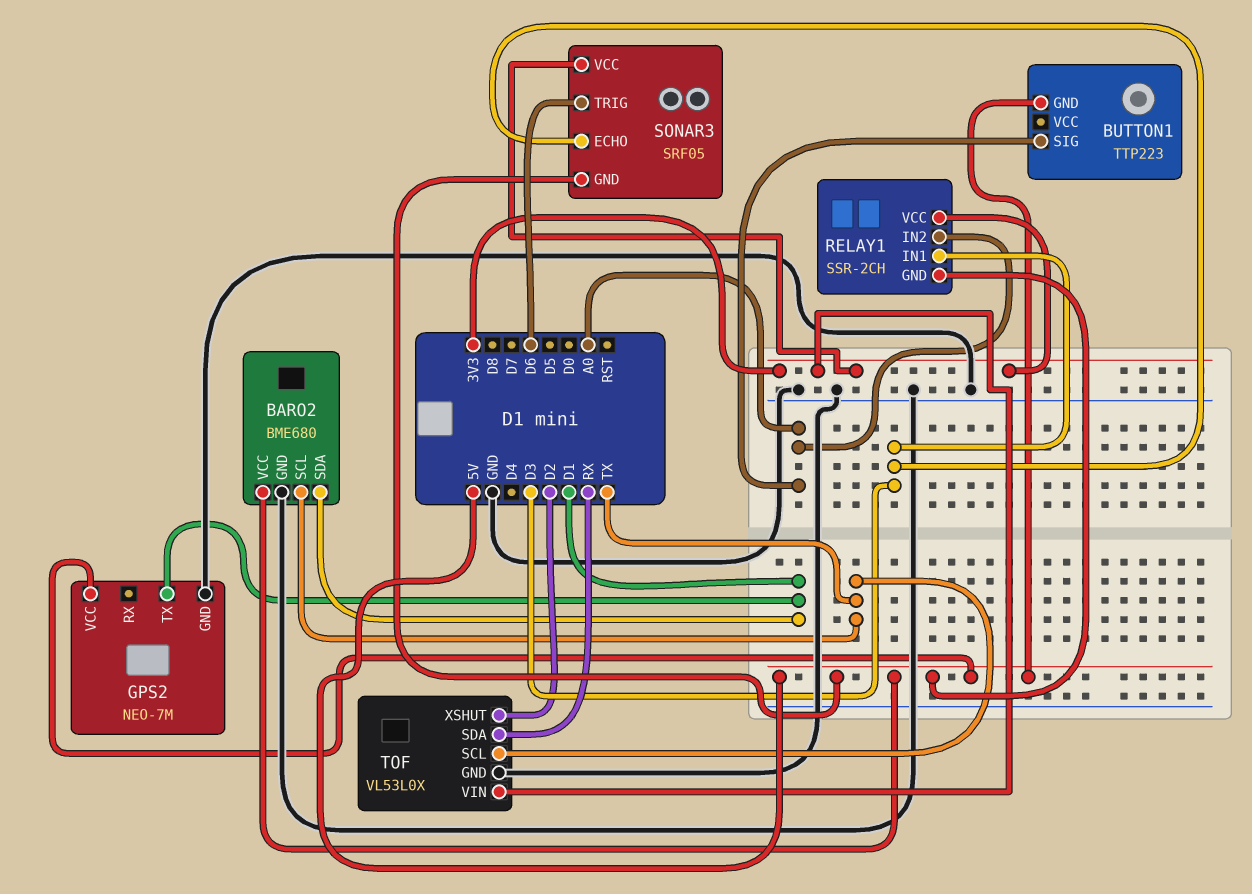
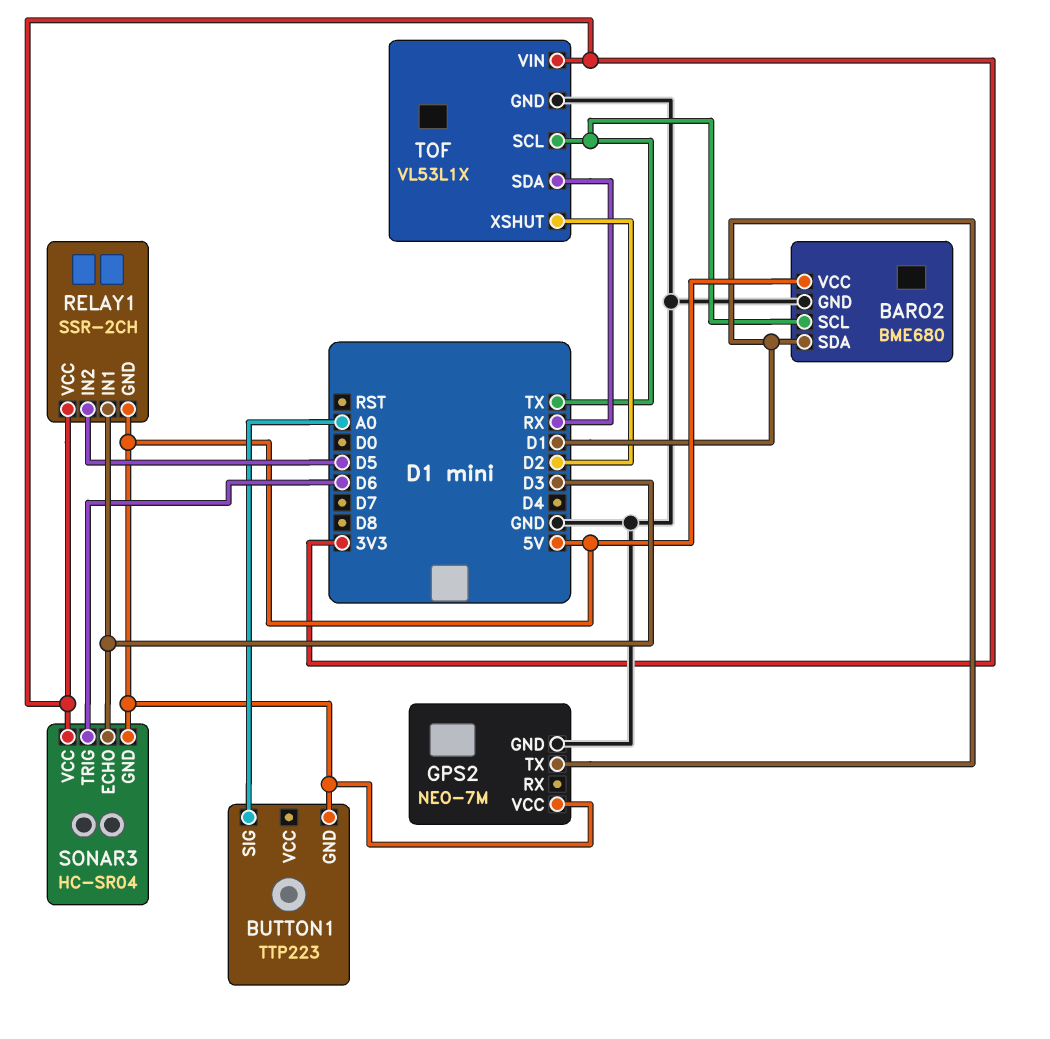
RELAY1 pin IN2: A0 -> D5
SONAR3: SRF05 -> HC-SR04
TOF: VL53L0X -> VL53L1X

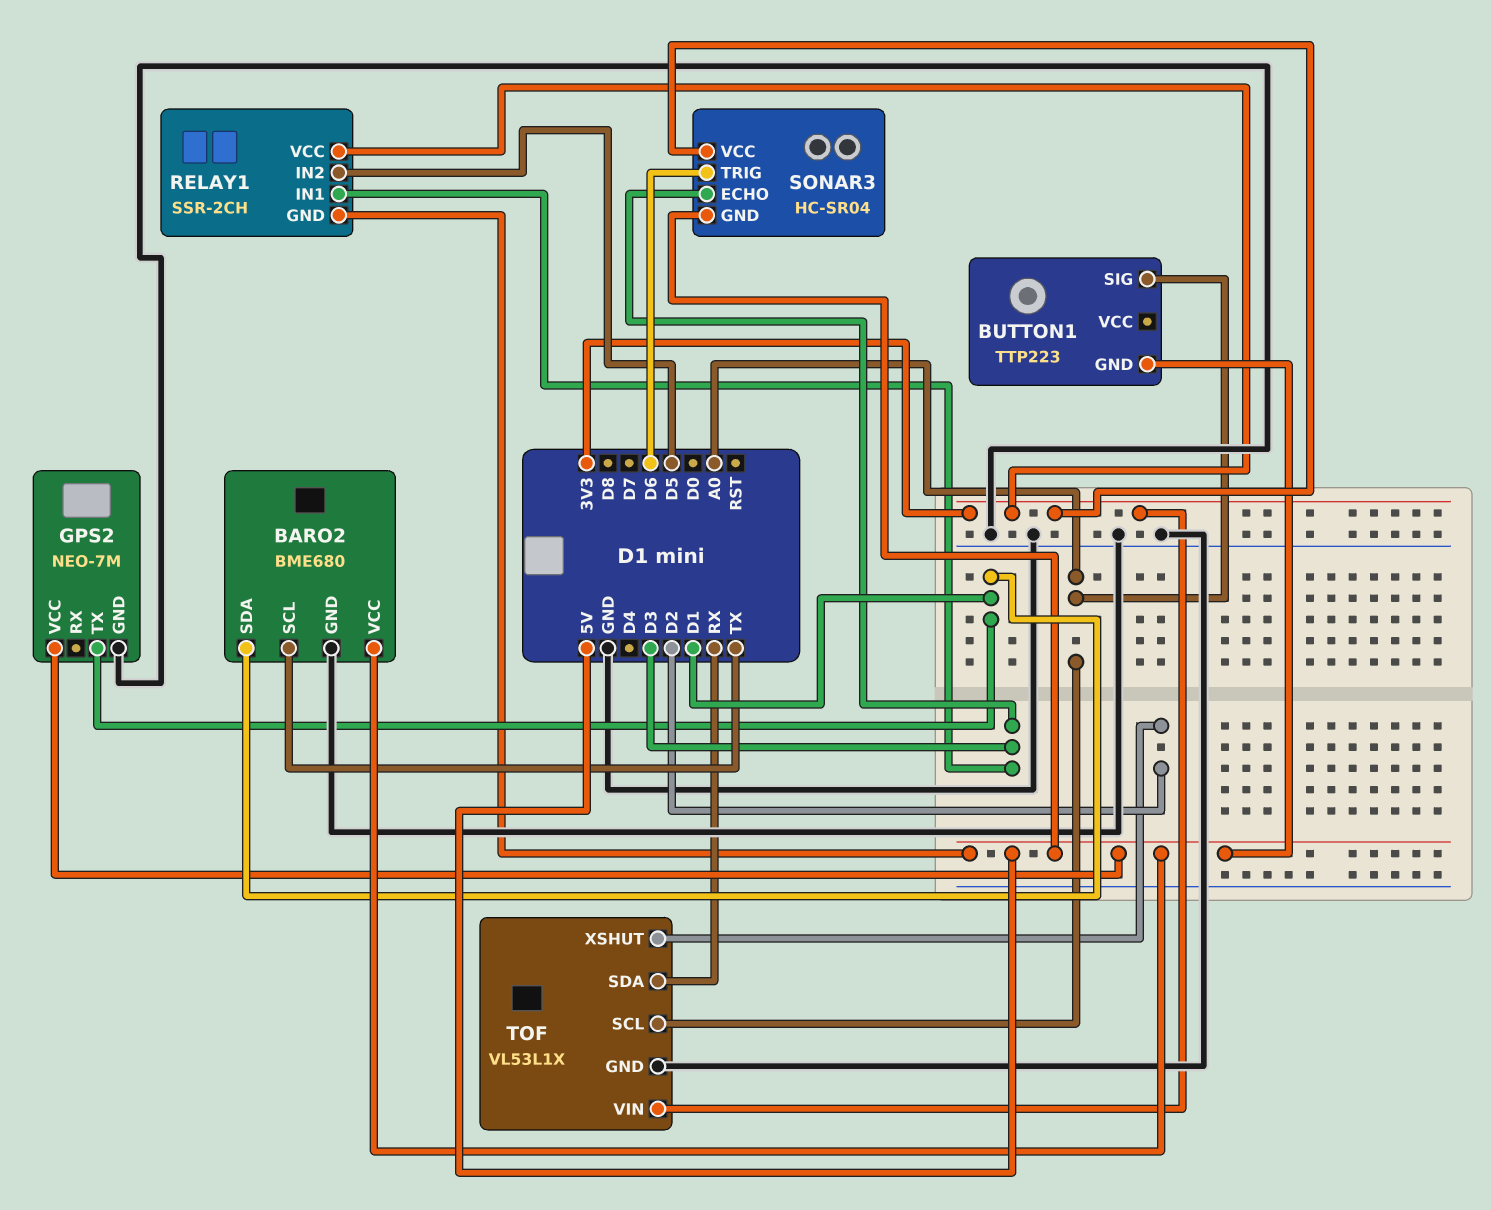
TOF pin SCL: TX -> A0

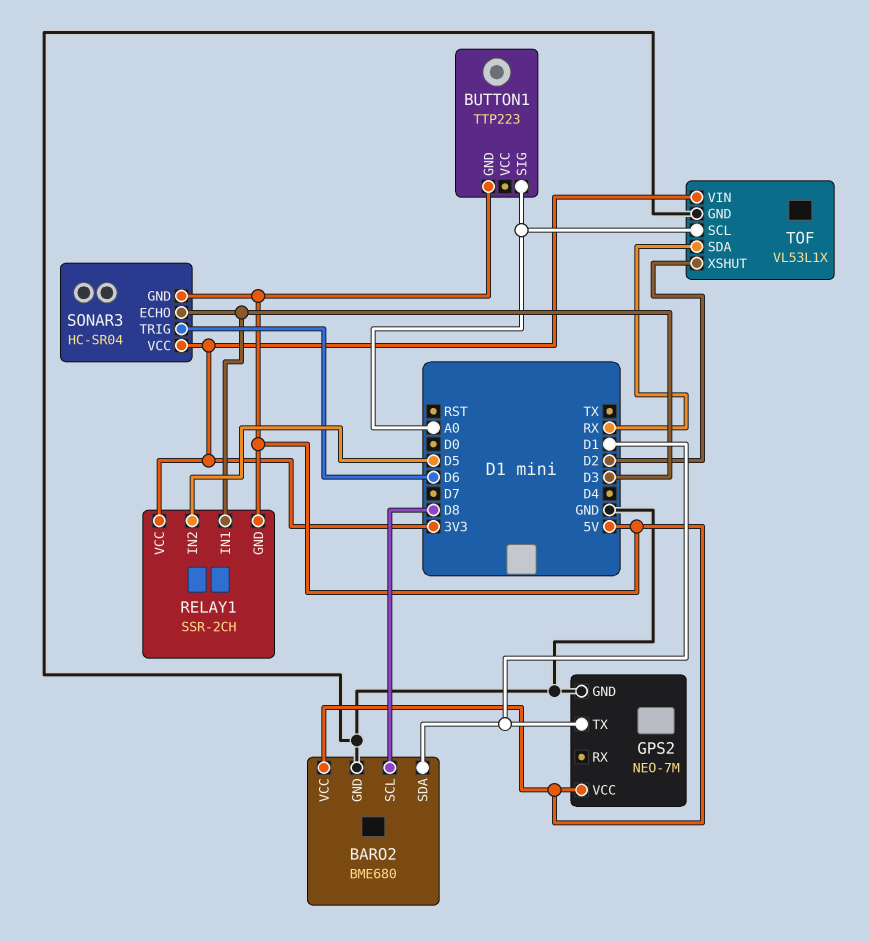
BARO2 pin SCL: TX -> D8

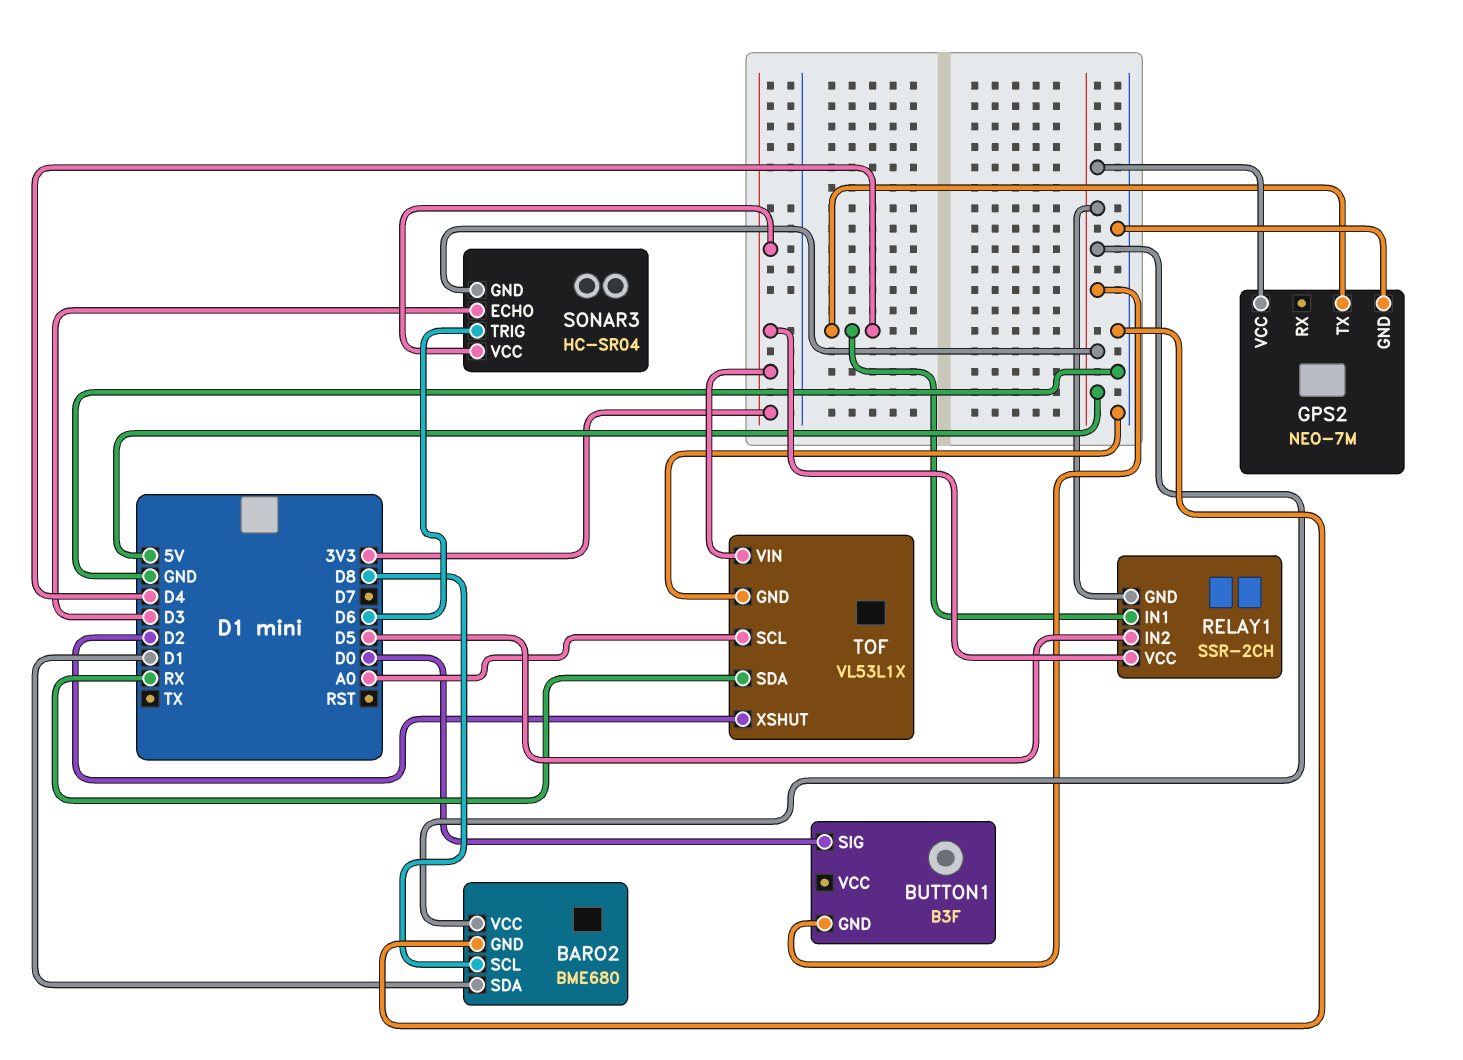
BUTTON1: TTP223 -> B3F
BUTTON1 pin SIG: A0 -> D0
GPS2 pin TX: D1 -> D4
RELAY1 pin IN1: D3 -> D4

